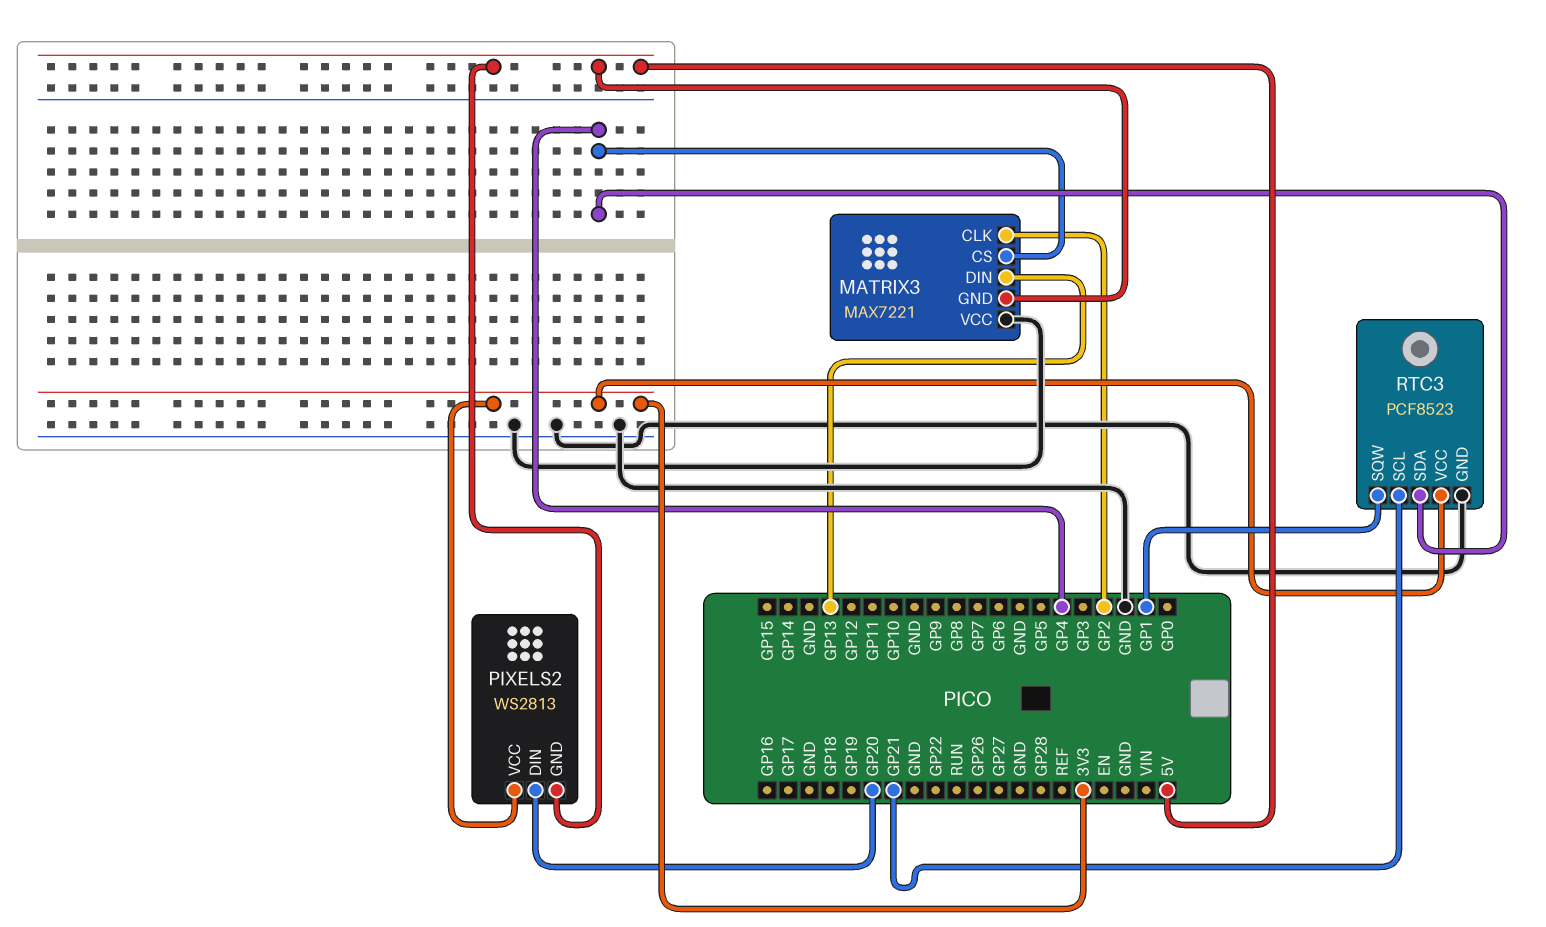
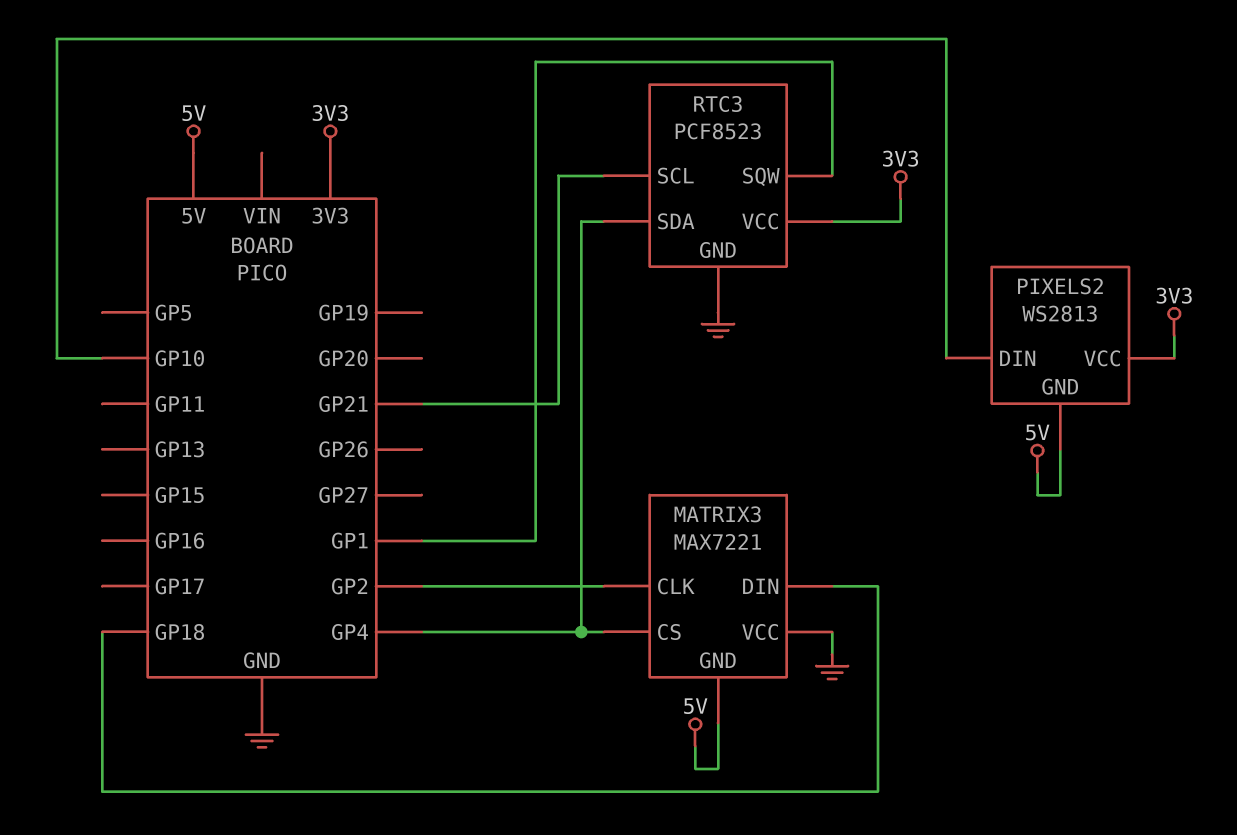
MATRIX3 pin DIN: GP13 -> GP18
PIXELS2 pin DIN: GP20 -> GP10

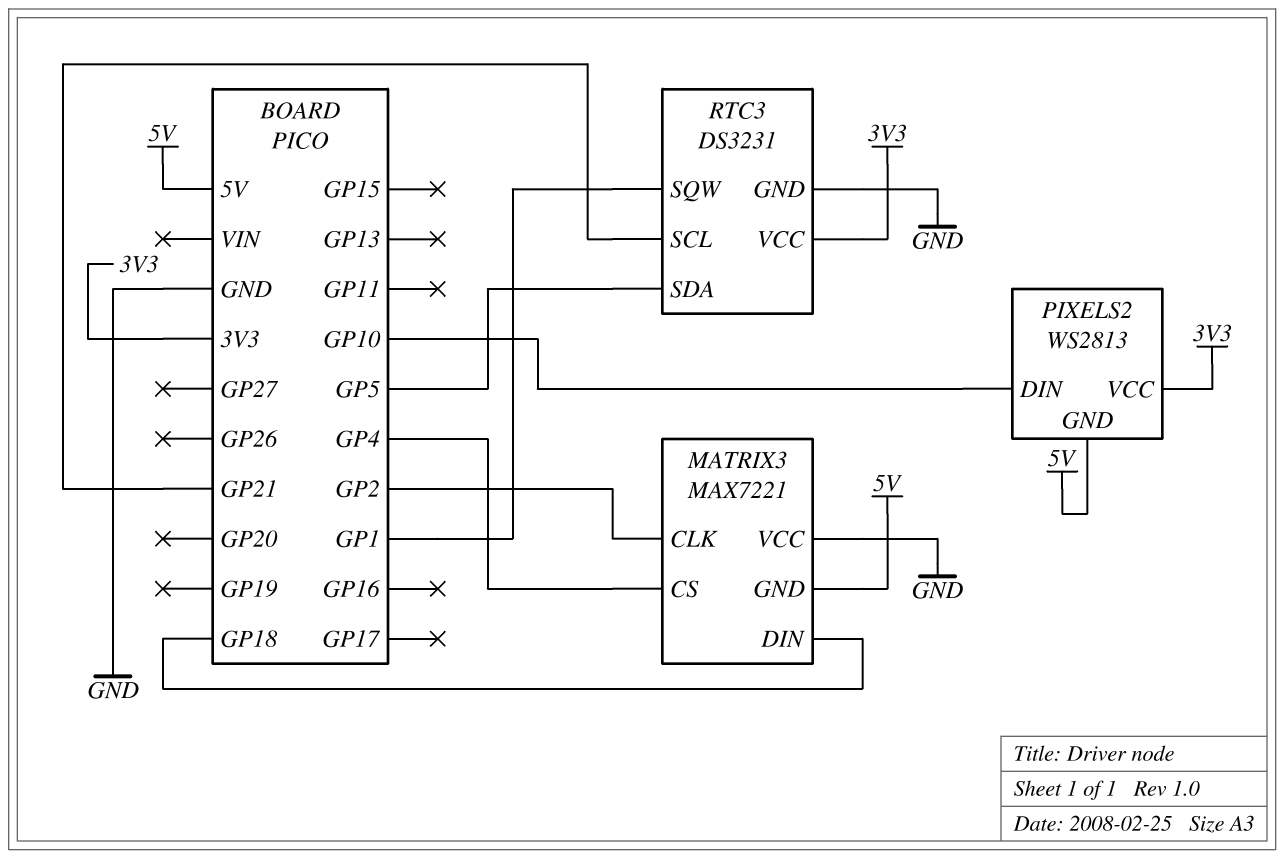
RTC3: PCF8523 -> DS3231
RTC3 pin SDA: GP4 -> GP5

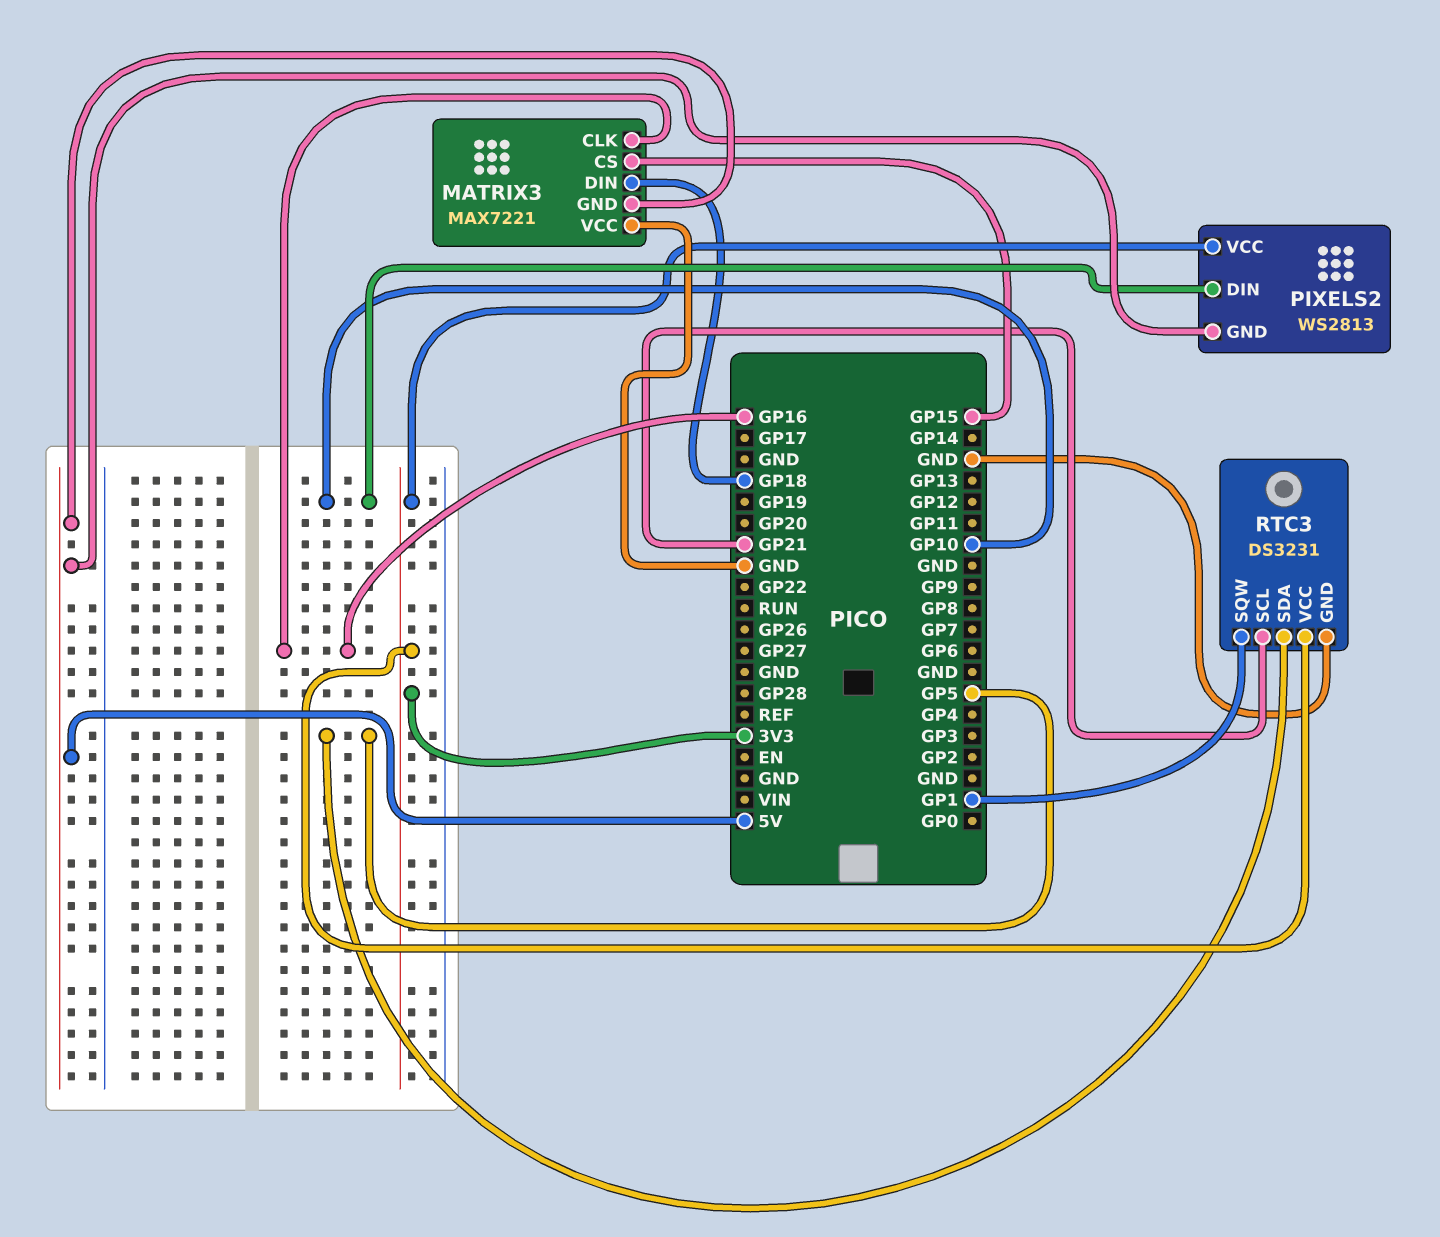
MATRIX3 pin CLK: GP2 -> GP16
MATRIX3 pin CS: GP4 -> GP15

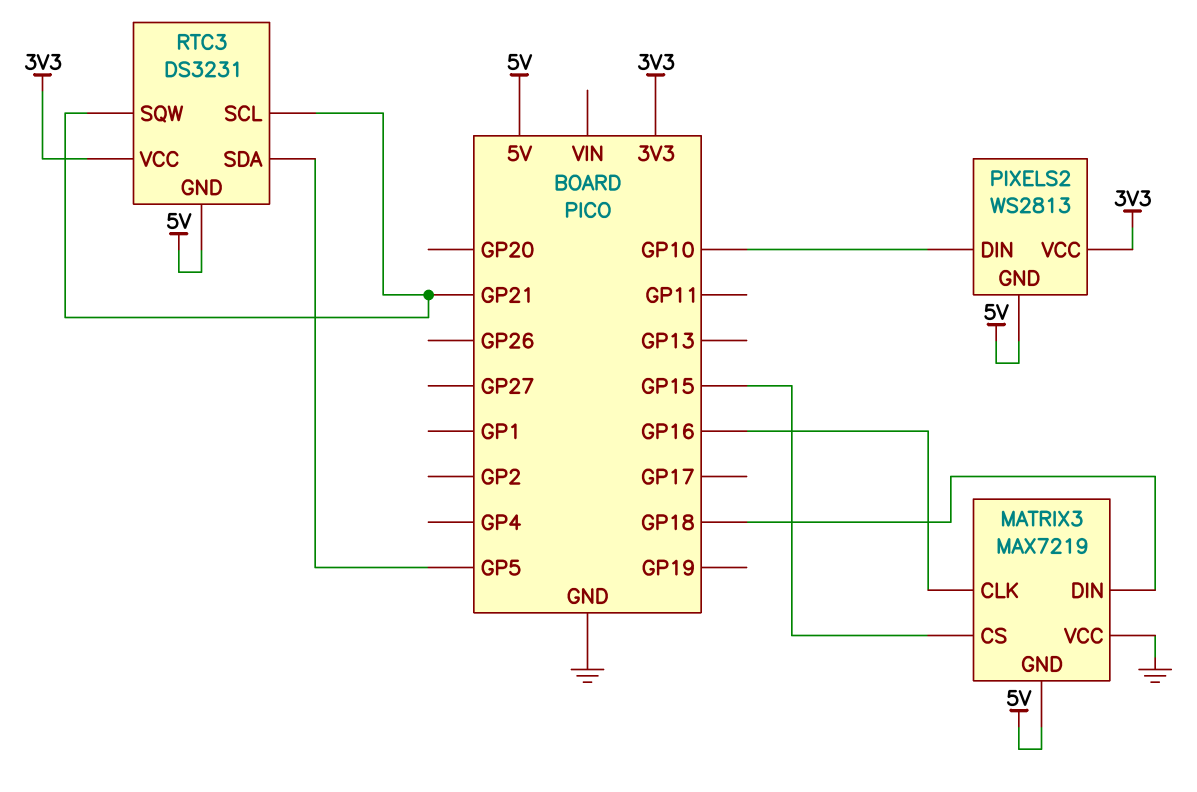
MATRIX3: MAX7221 -> MAX7219
RTC3 pin GND: GND -> 5V
RTC3 pin SQW: GP1 -> GP21

